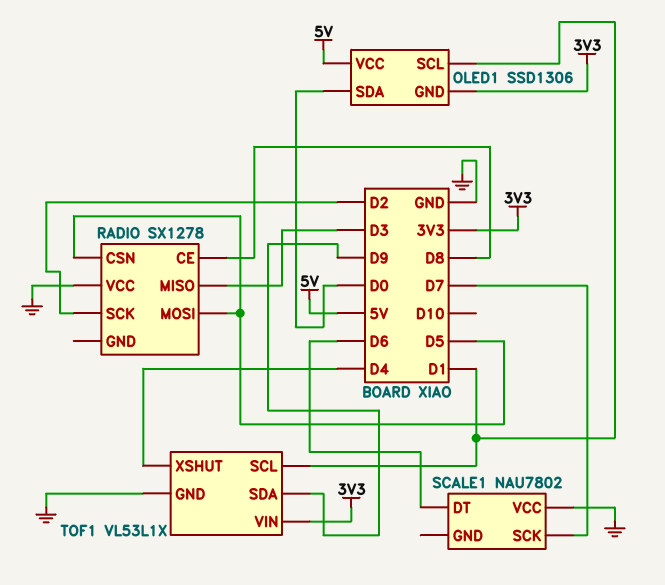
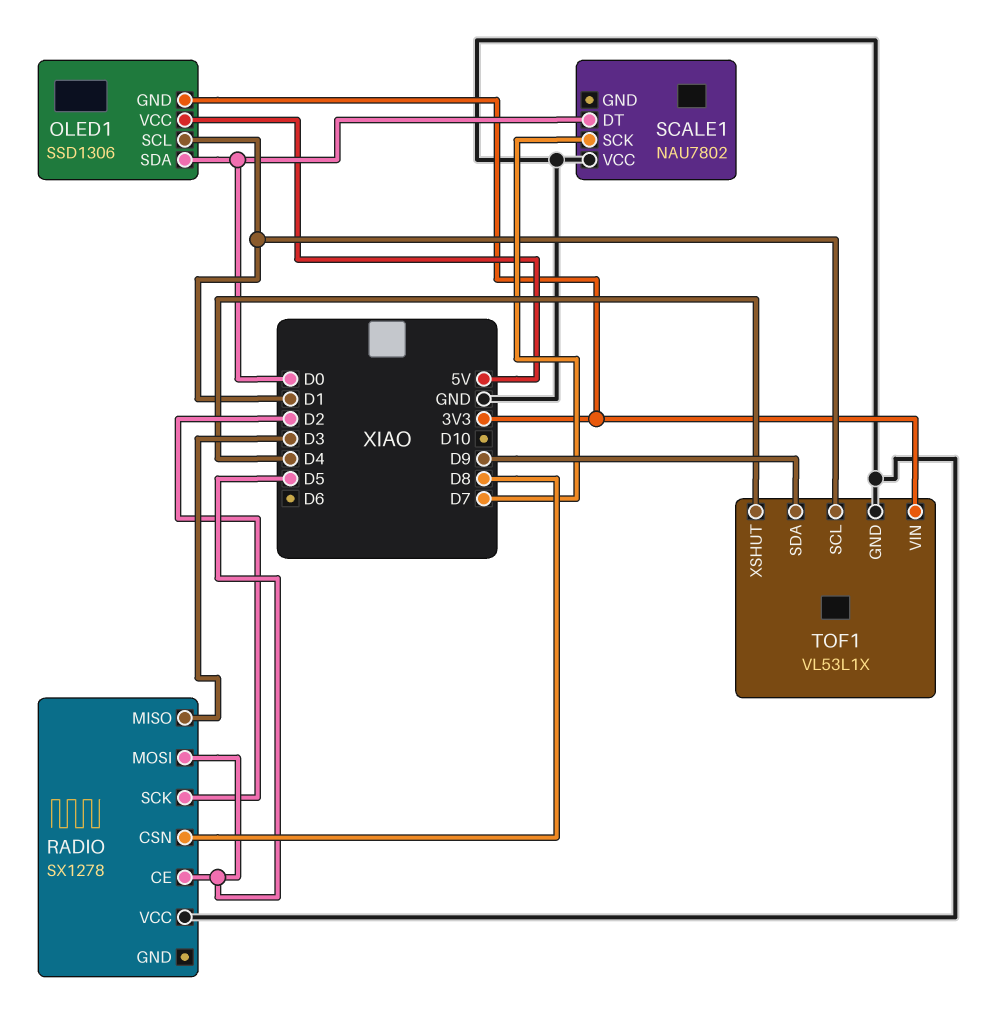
RADIO pin CE: D8 -> D5
RADIO pin CSN: D5 -> D8
SCALE1 pin DT: D6 -> D0

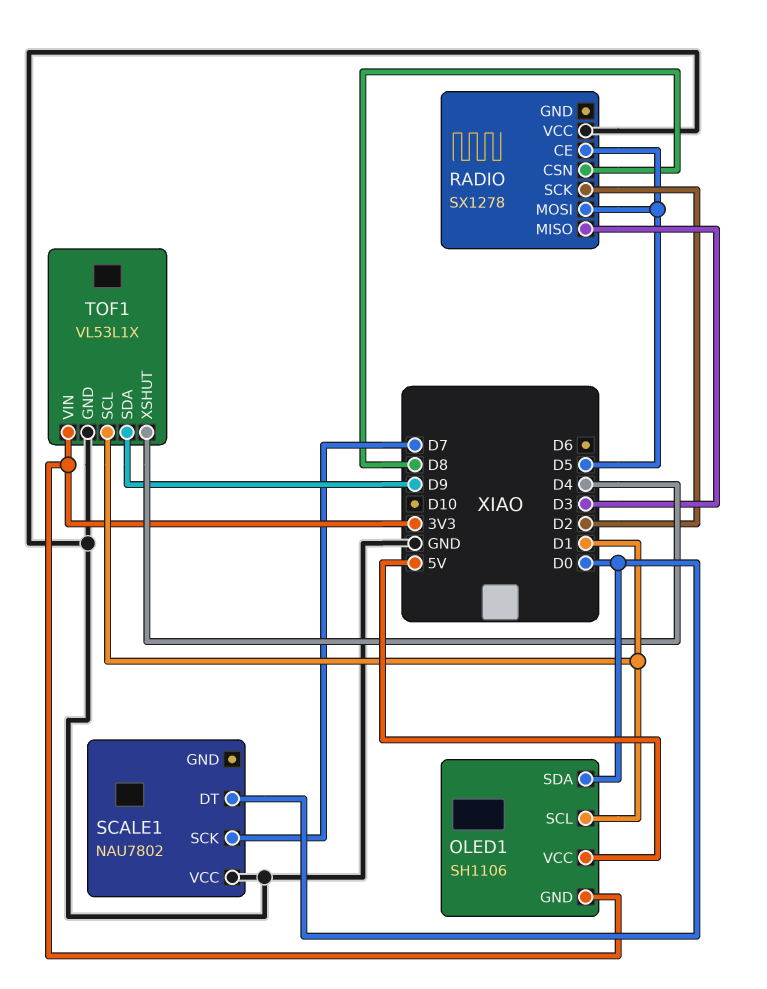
OLED1: SSD1306 -> SH1106

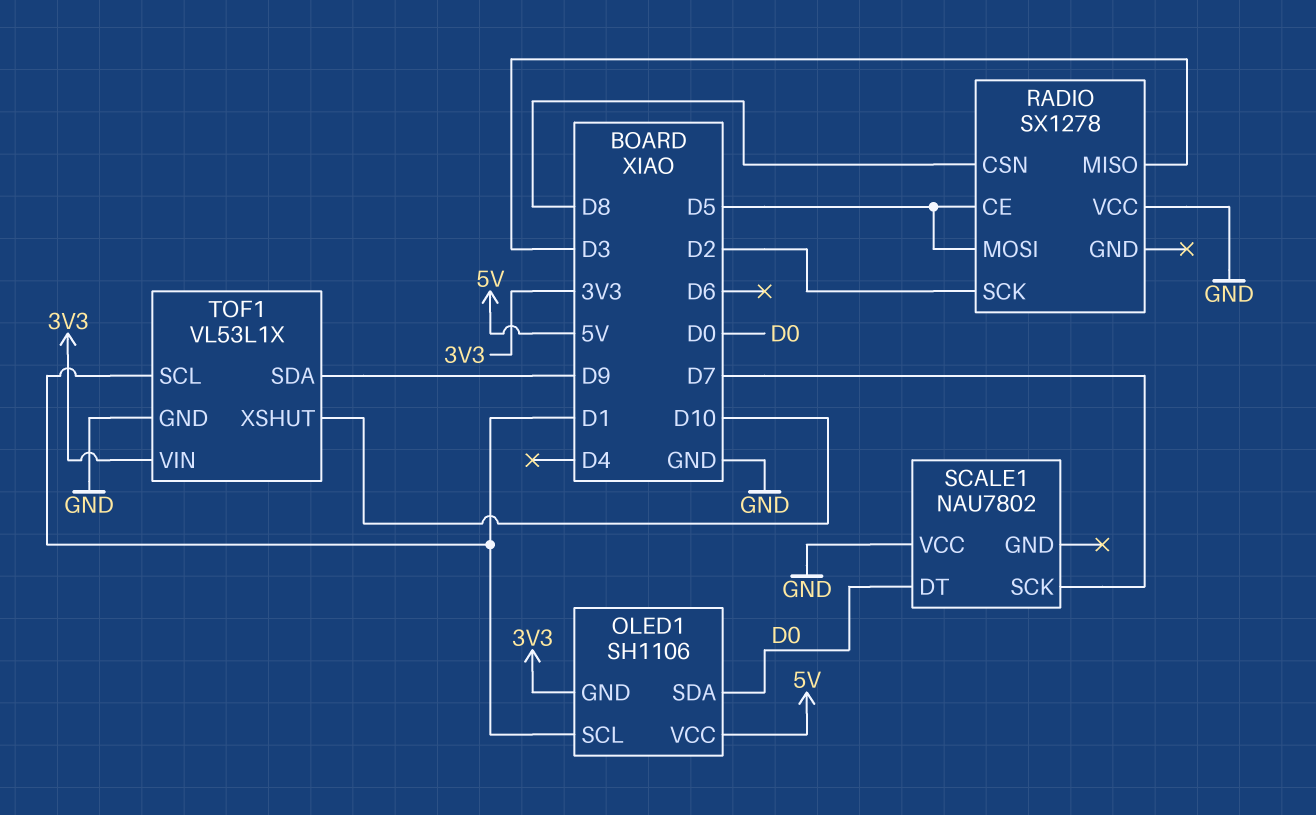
TOF1 pin XSHUT: D4 -> D10

